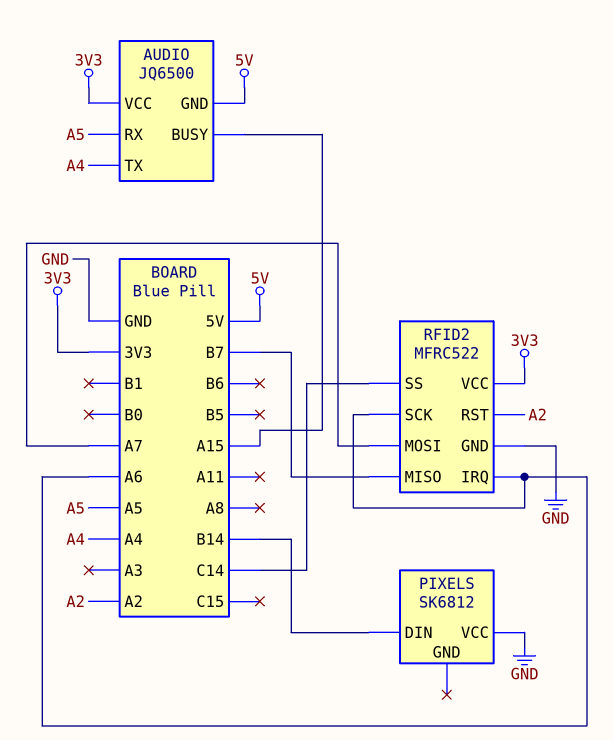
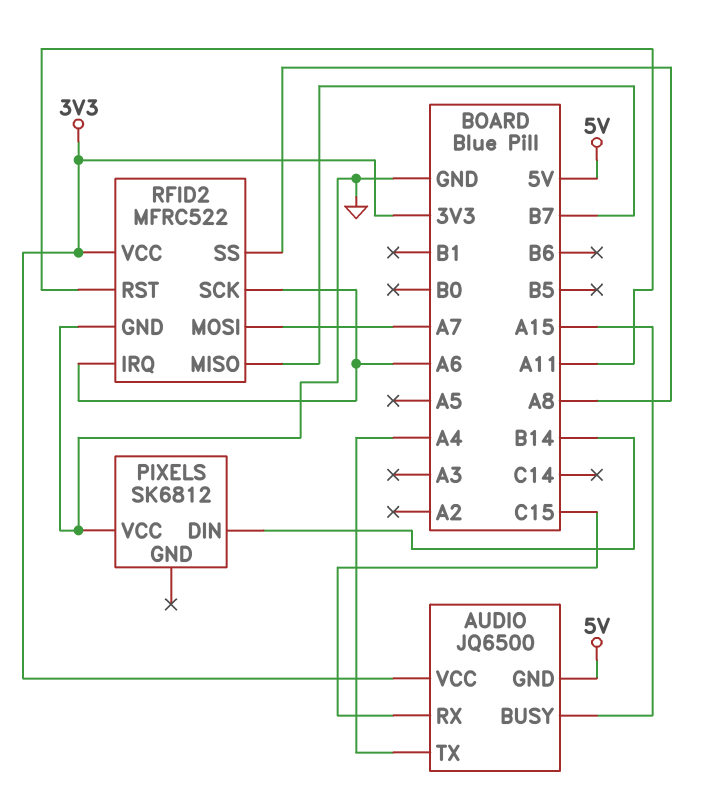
AUDIO pin RX: A5 -> C15
RFID2 pin RST: A2 -> A11
RFID2 pin SS: C14 -> A8

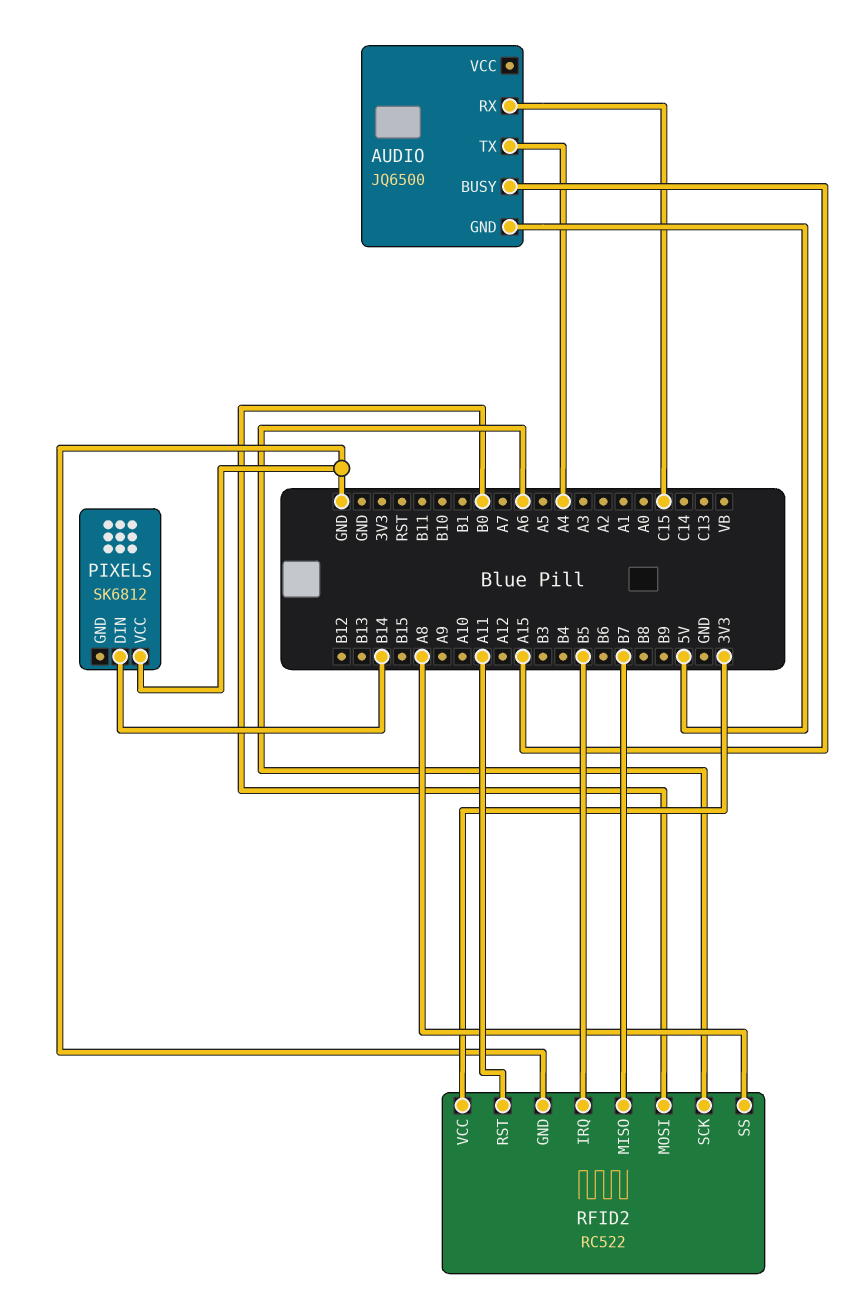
AUDIO pin VCC: 3V3 -> none
RFID2: MFRC522 -> RC522
RFID2 pin IRQ: A6 -> B5
RFID2 pin MOSI: A7 -> B0

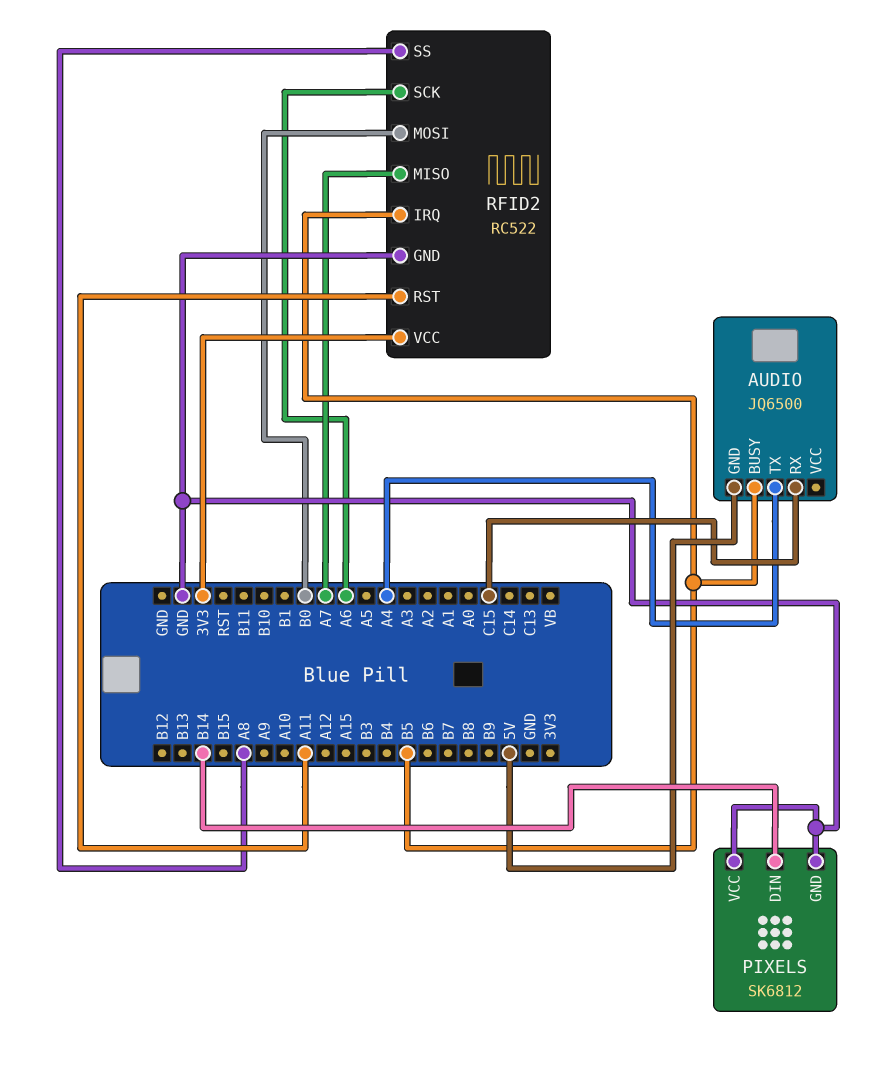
AUDIO pin BUSY: A15 -> B5
PIXELS pin GND: none -> GND
RFID2 pin MISO: B7 -> A7

